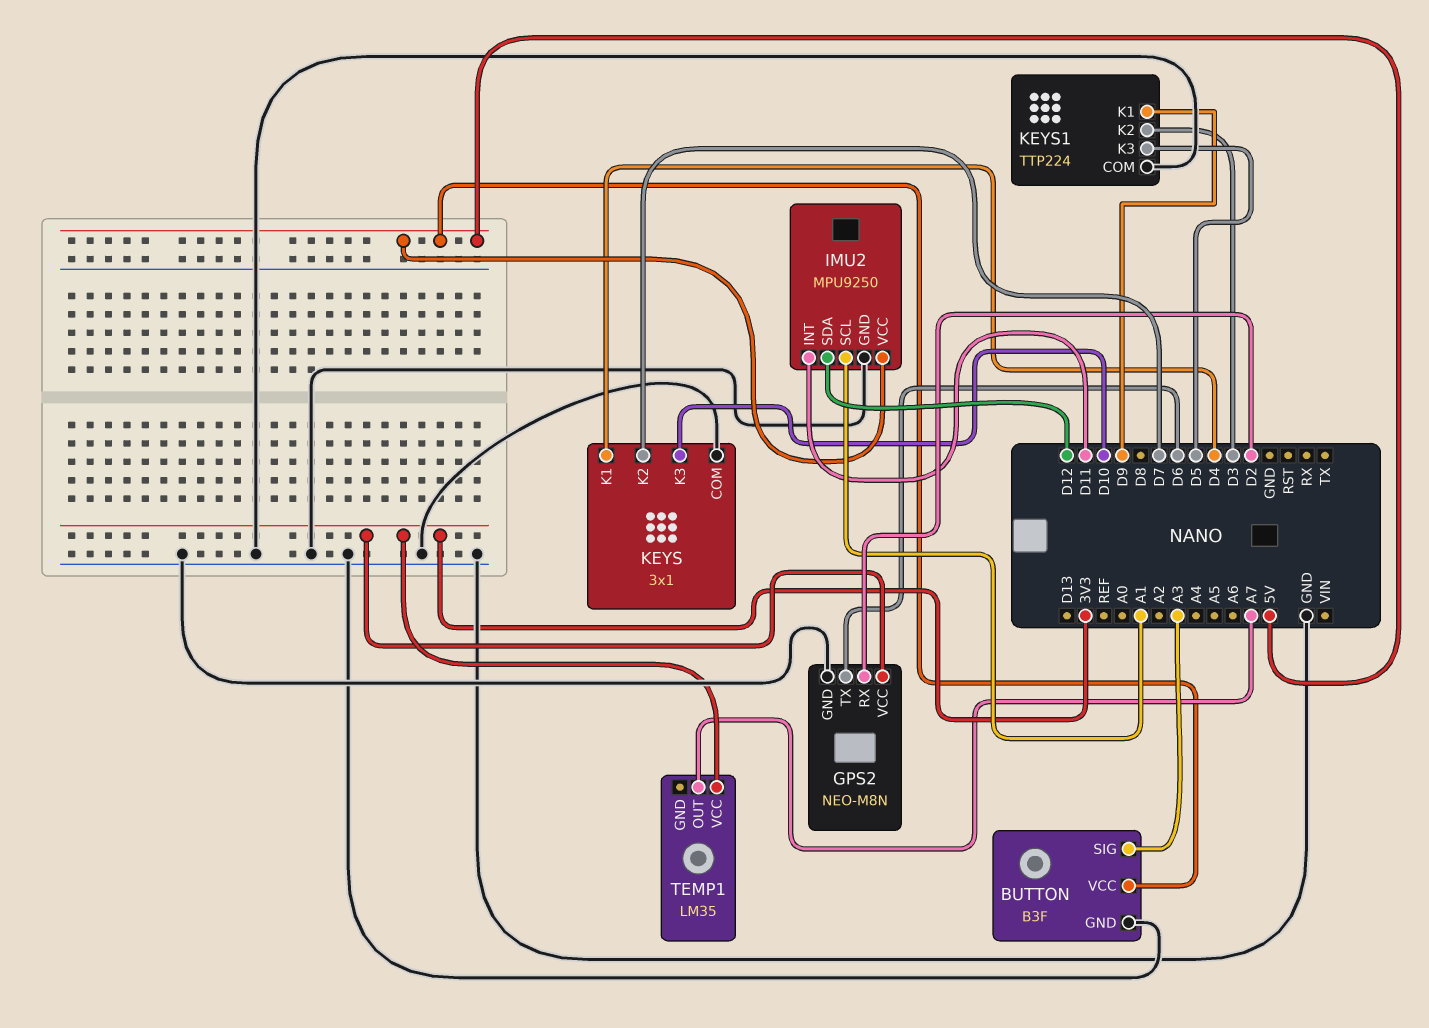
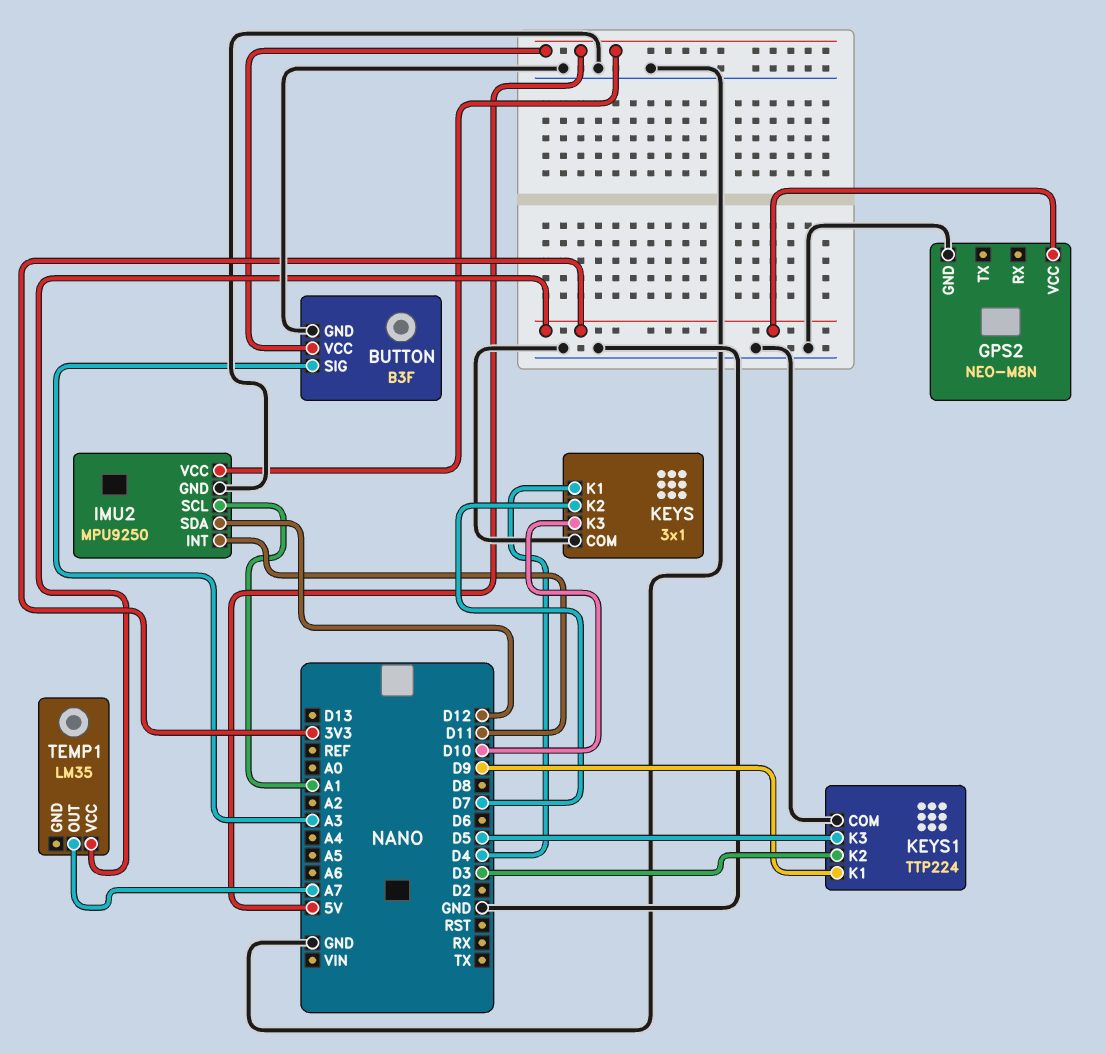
GPS2 pin RX: D2 -> none
GPS2 pin TX: D6 -> none

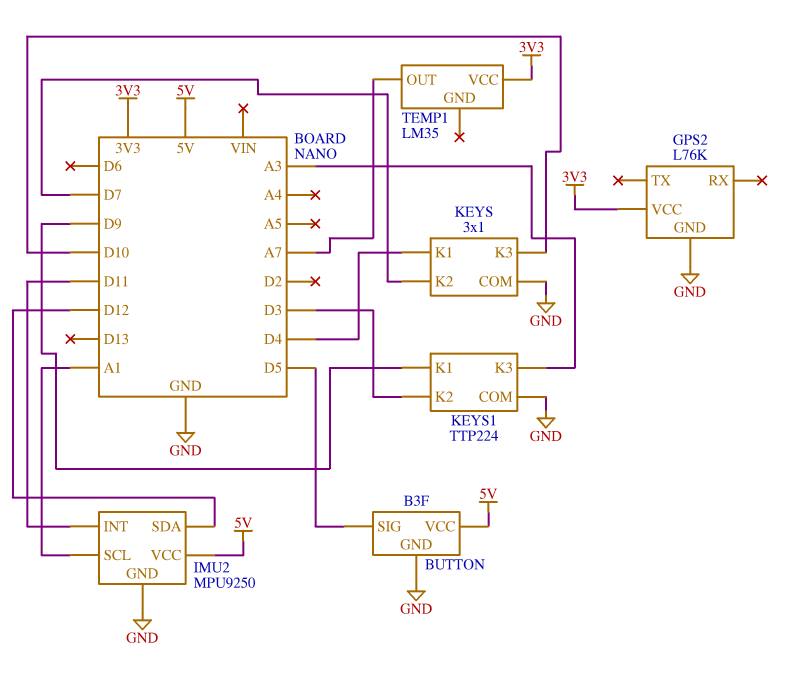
BUTTON pin SIG: A3 -> D5
GPS2: NEO-M8N -> L76K
KEYS1 pin K3: D5 -> A3

